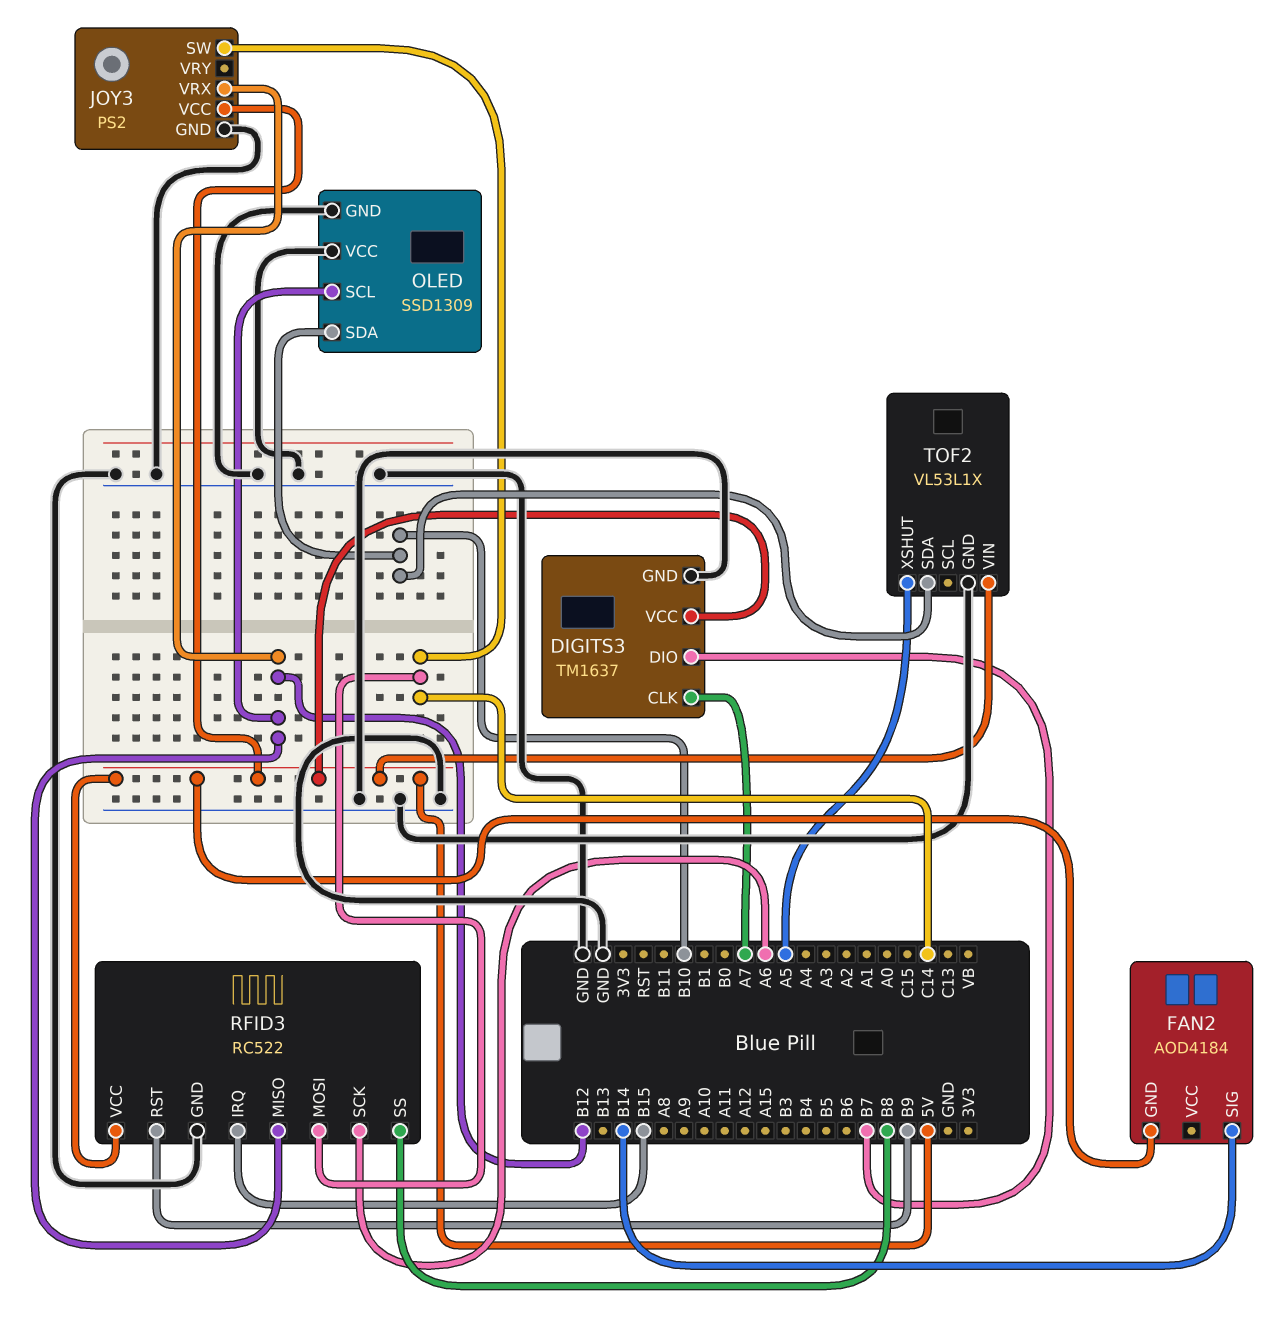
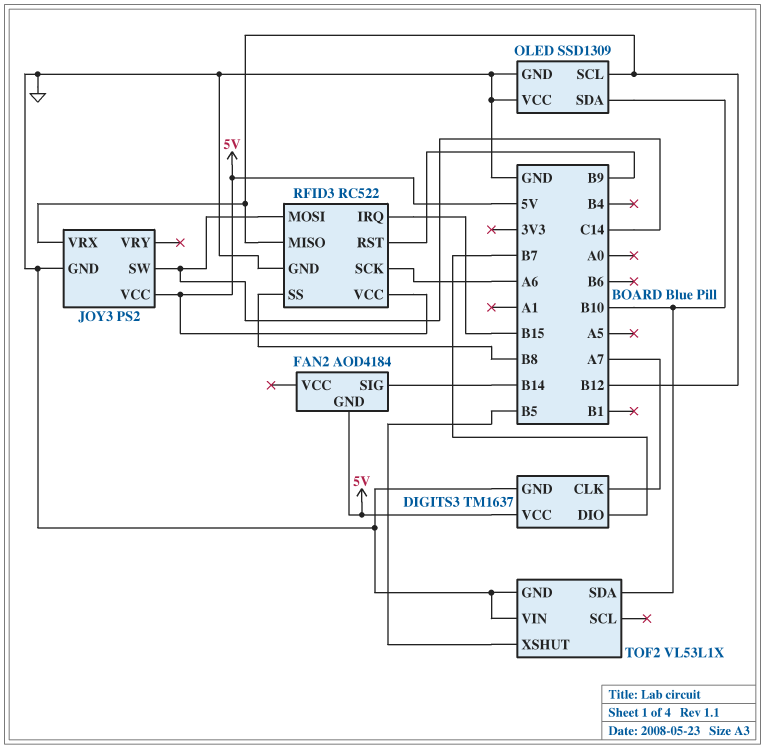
TOF2 pin VIN: 5V -> GND
TOF2 pin XSHUT: A5 -> B5

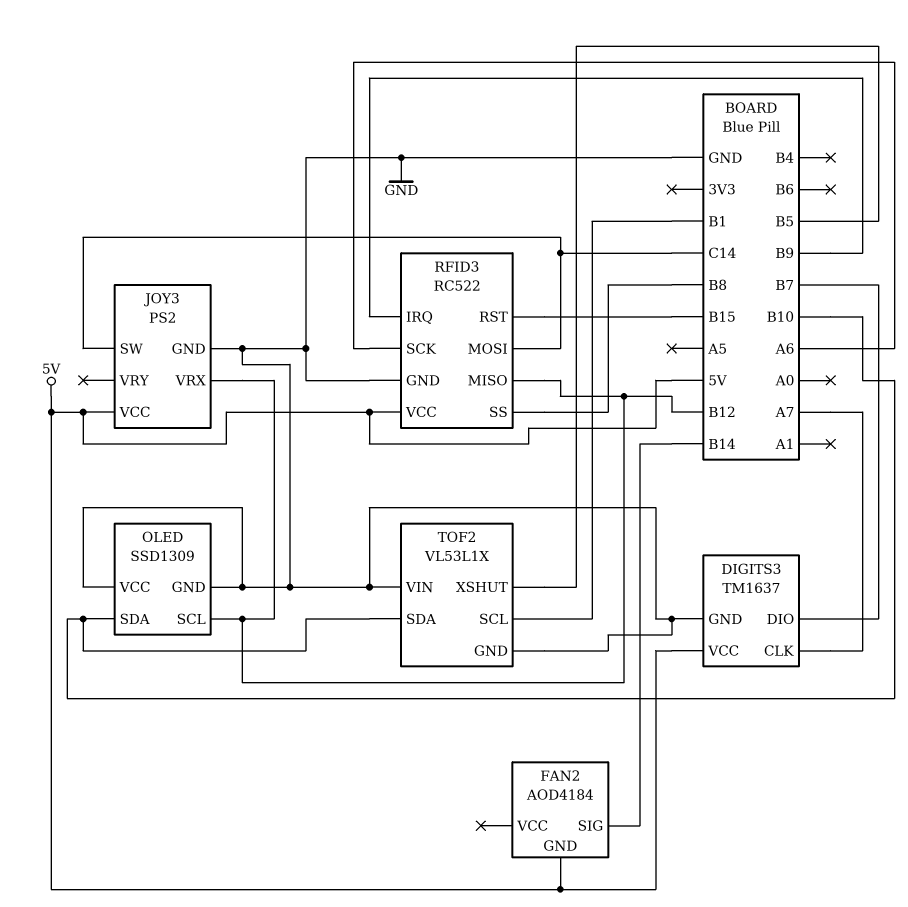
RFID3 pin IRQ: B15 -> B9
RFID3 pin RST: B9 -> B15
TOF2 pin SCL: none -> B1

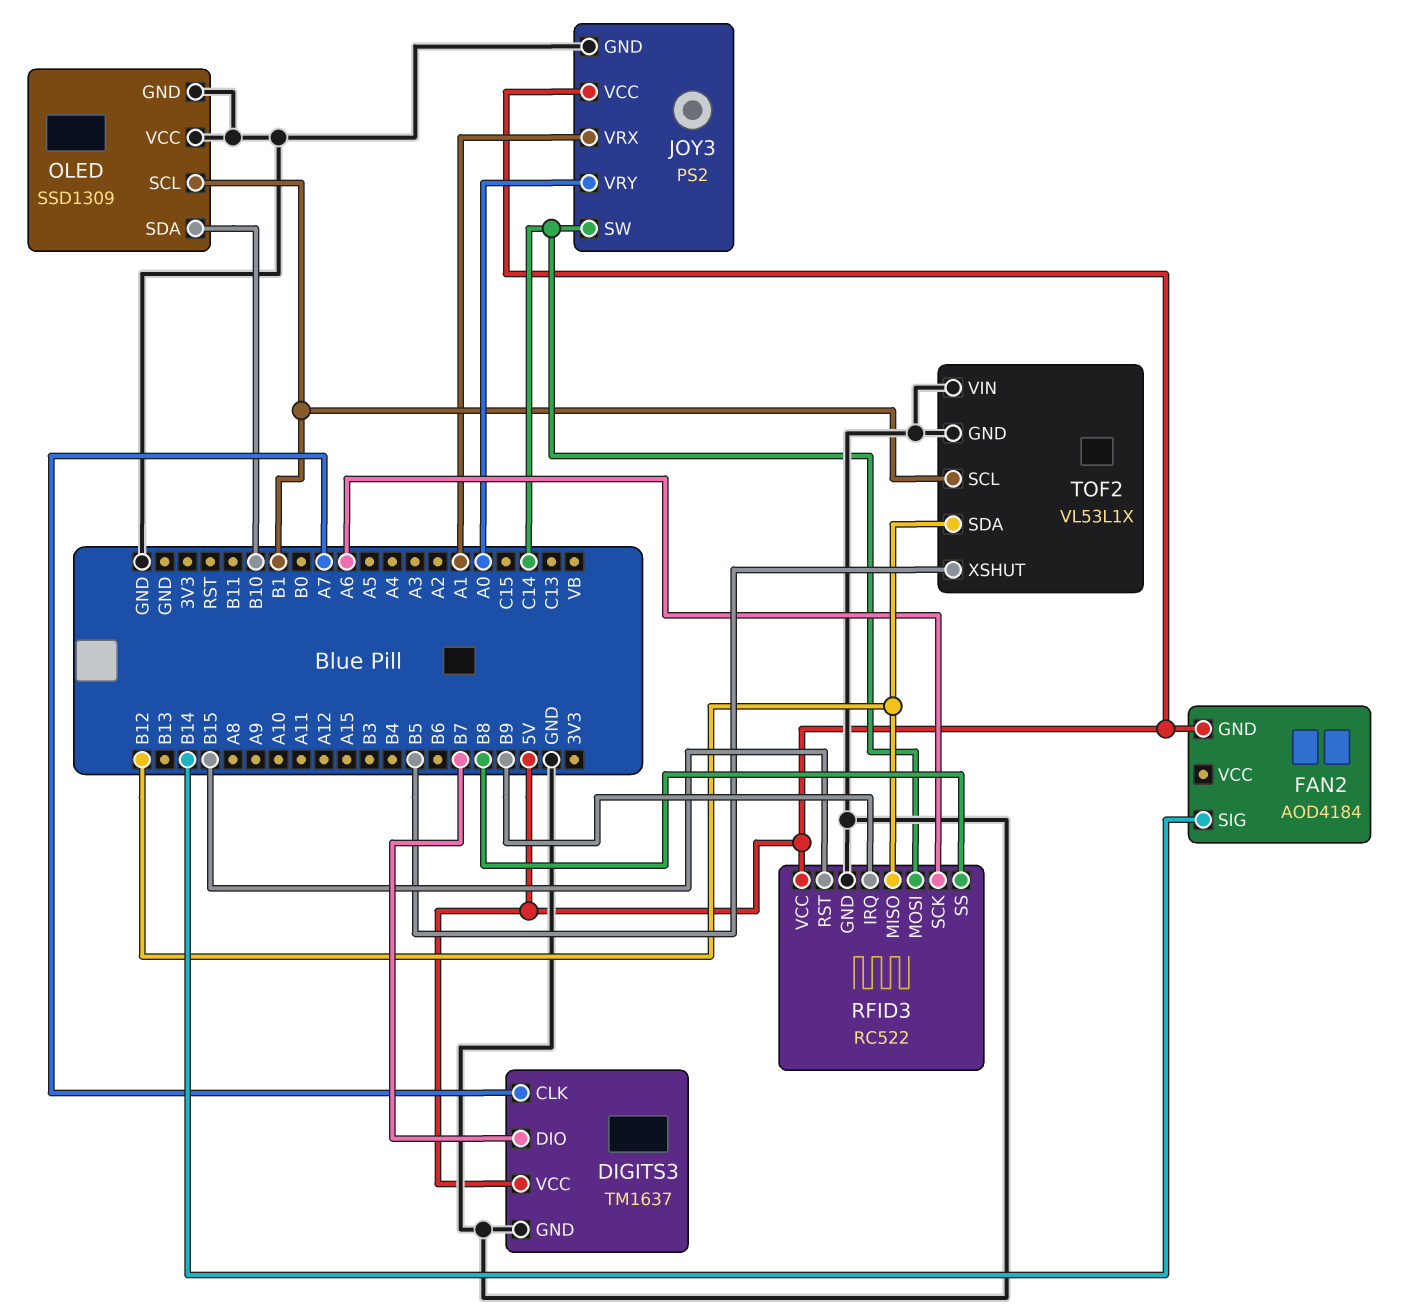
JOY3 pin VRX: B12 -> A1
JOY3 pin VRY: none -> A0
OLED pin SCL: B12 -> B1
TOF2 pin SDA: B10 -> B12

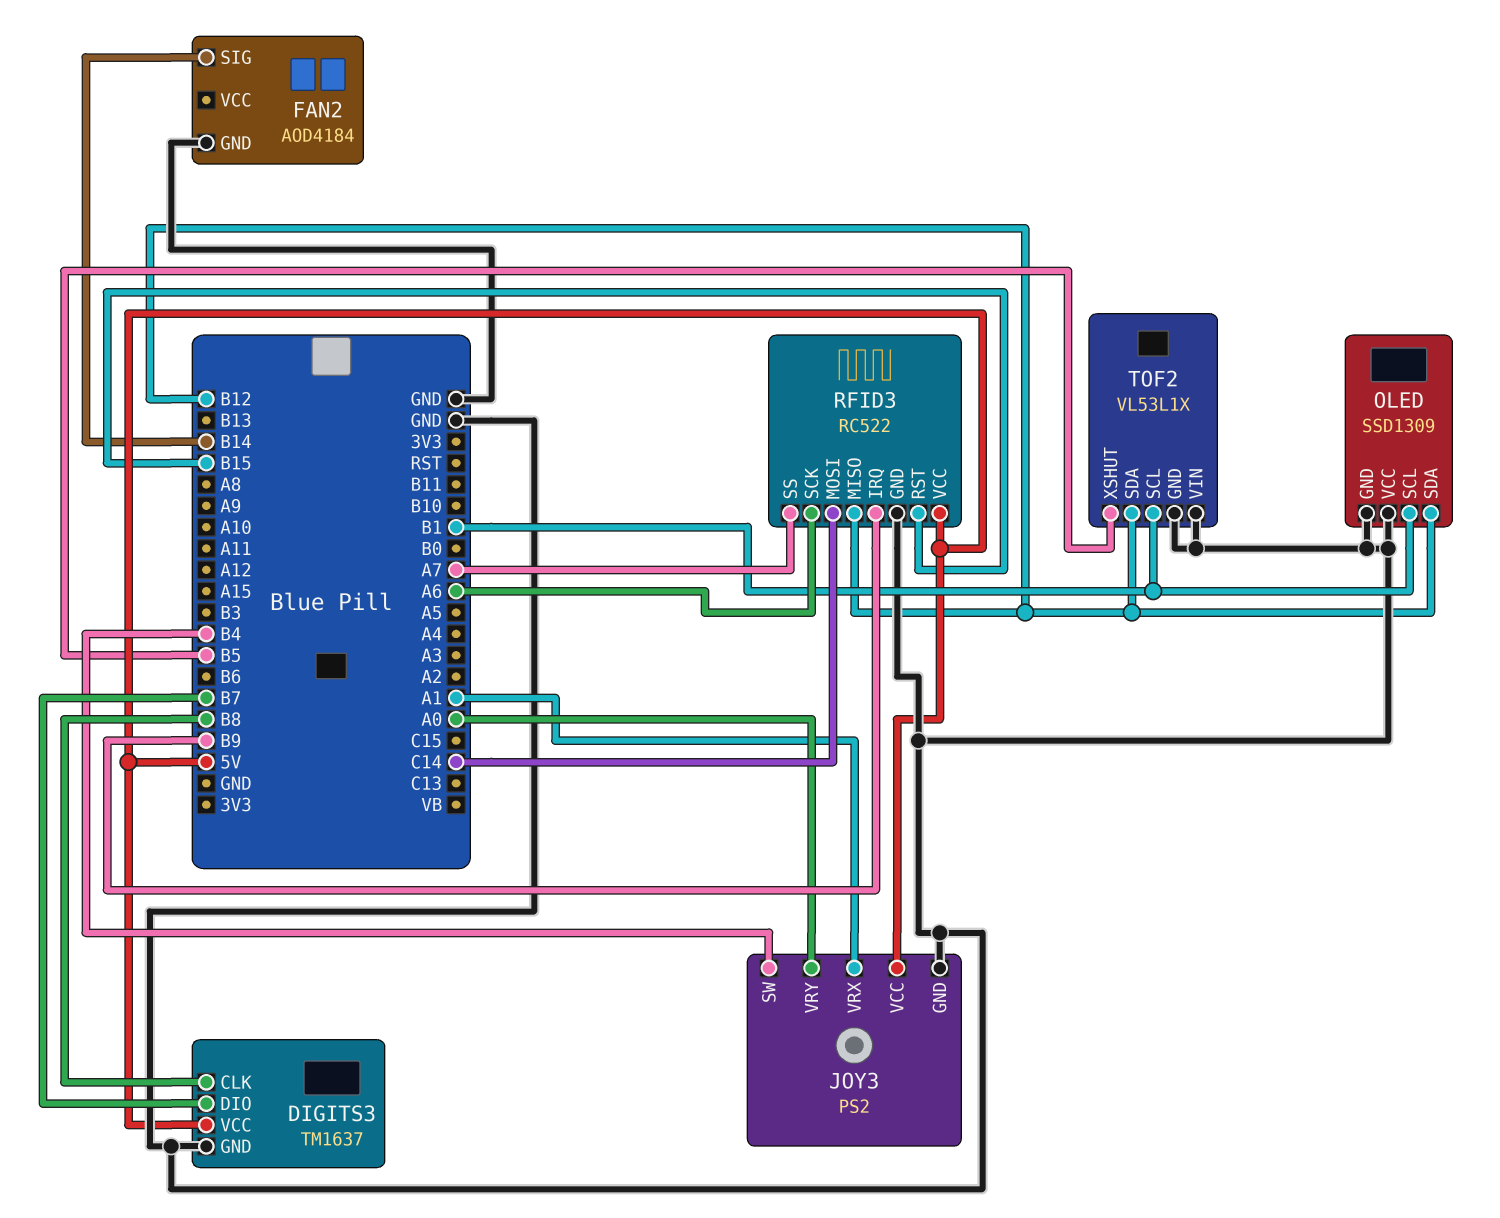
DIGITS3 pin CLK: A7 -> B8
FAN2 pin GND: 5V -> GND
JOY3 pin SW: C14 -> B4
OLED pin SDA: B10 -> B12
RFID3 pin SS: B8 -> A7

